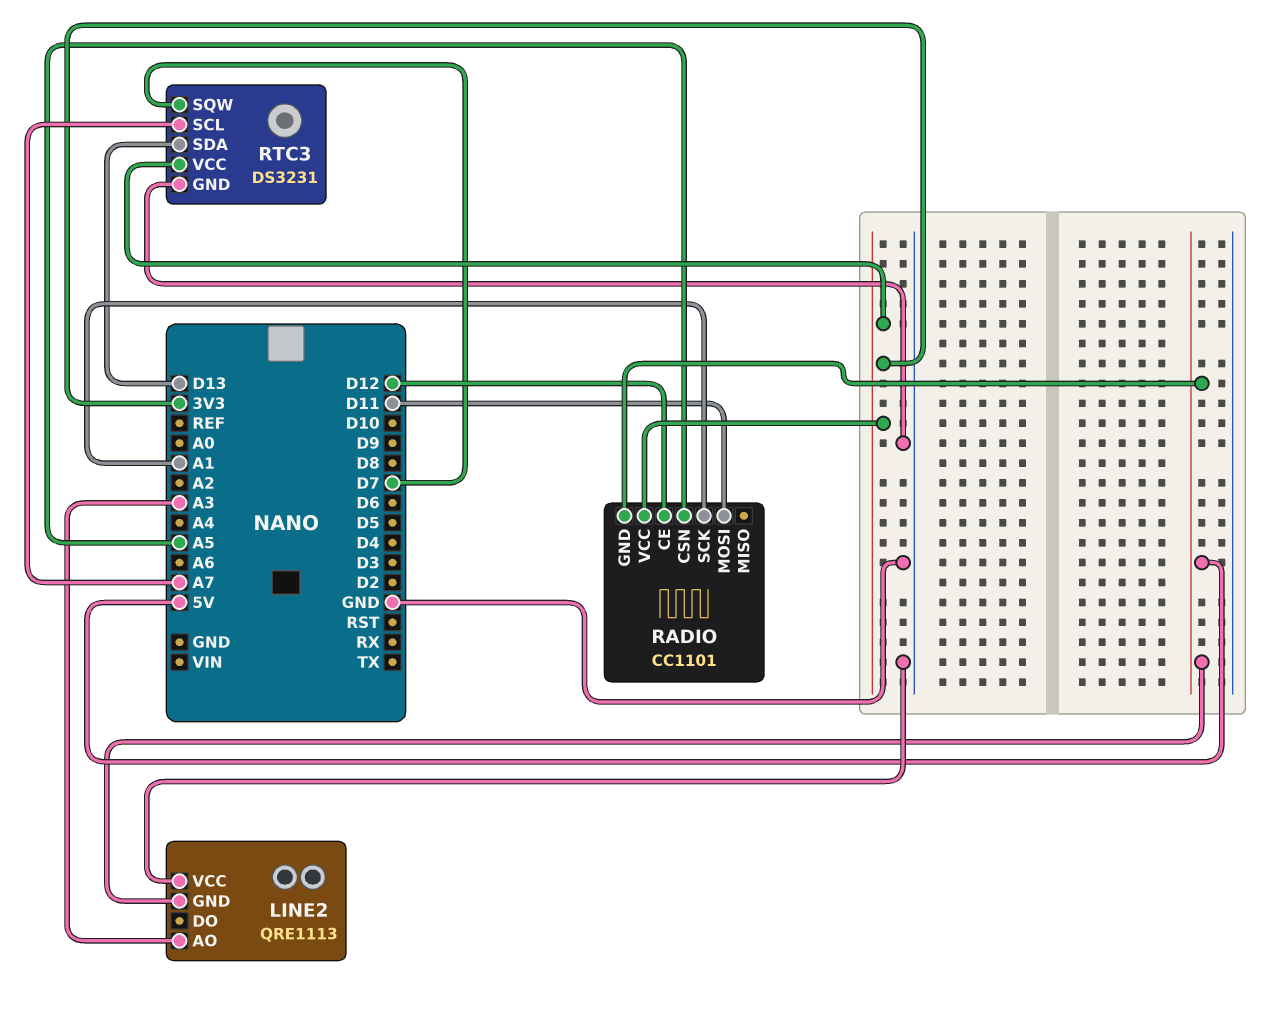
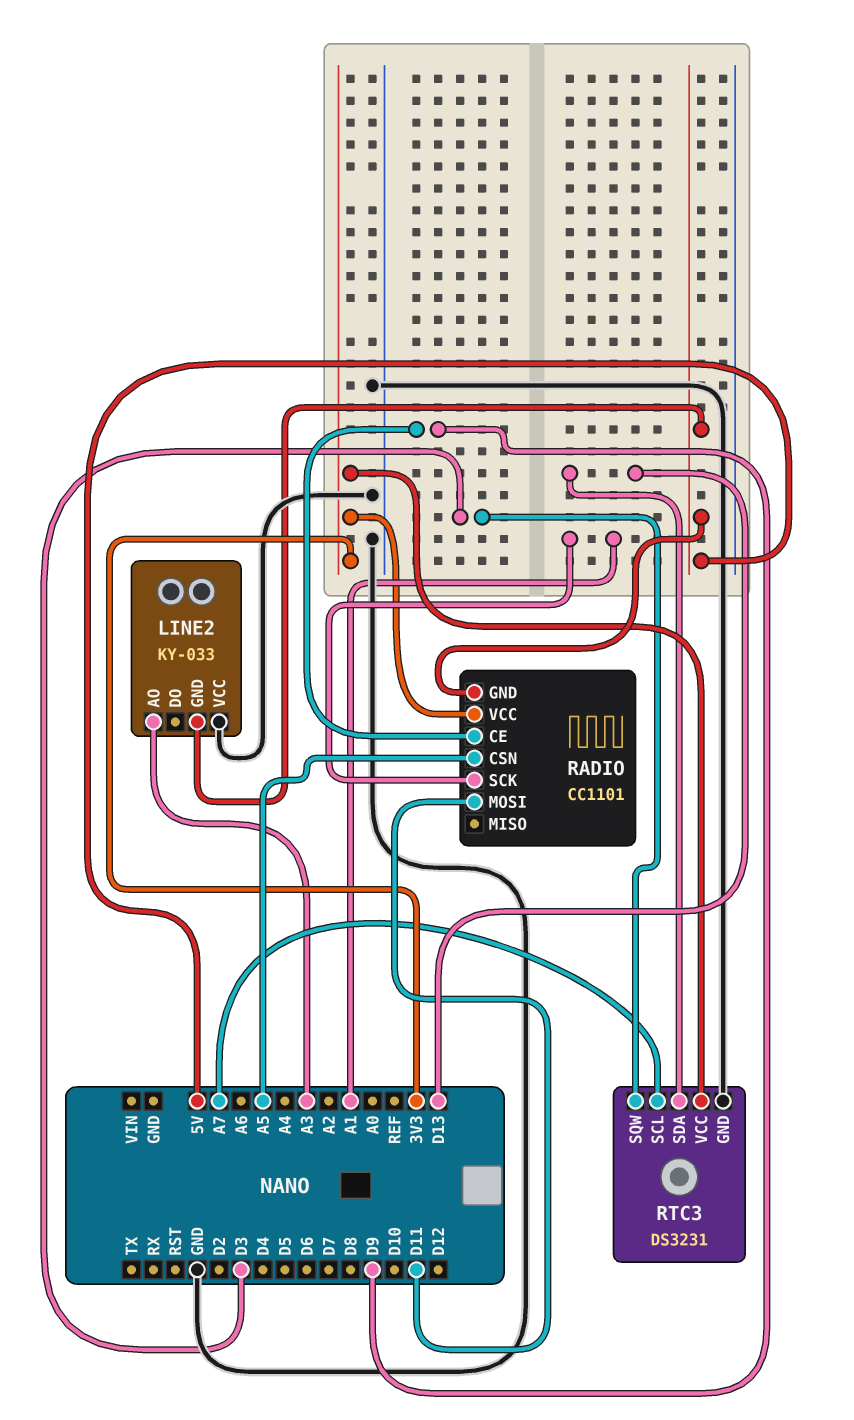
LINE2: QRE1113 -> KY-033
RADIO pin CE: D12 -> D9
RTC3 pin SQW: D7 -> D3

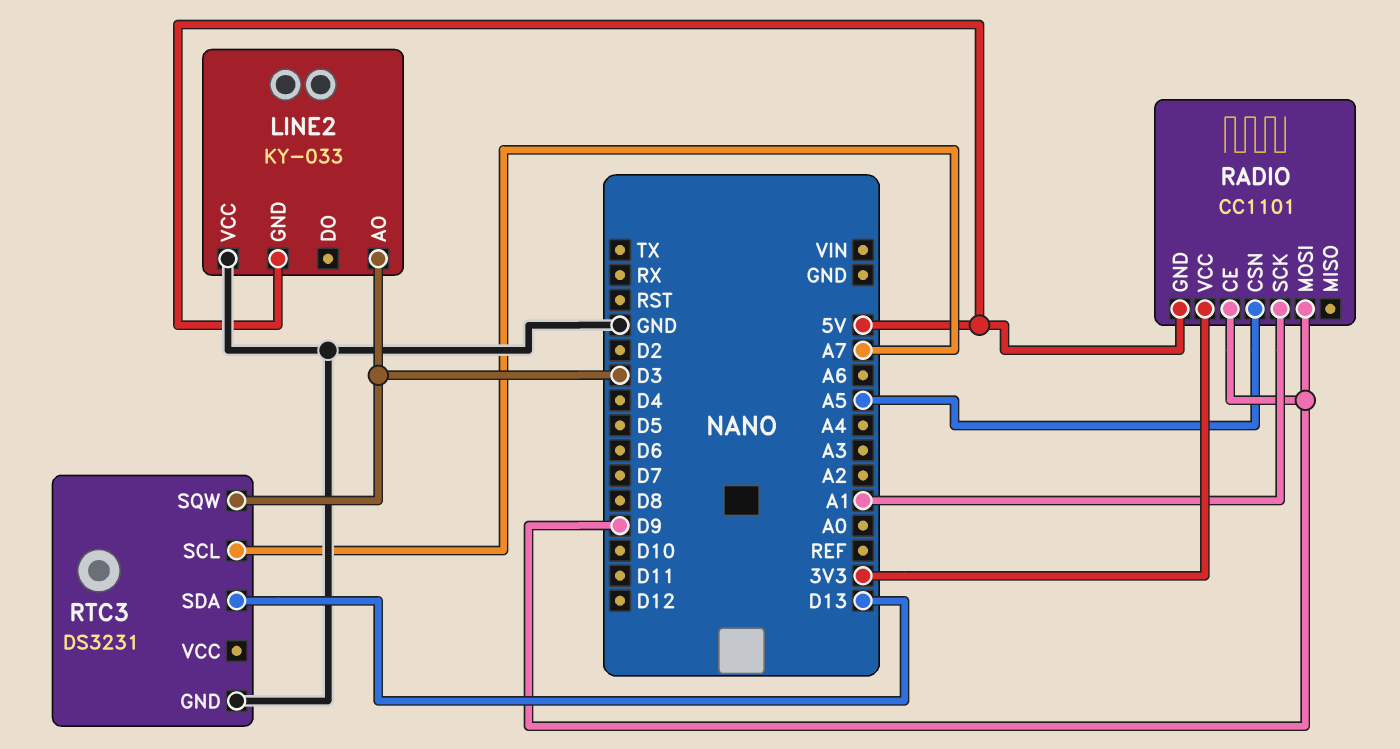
LINE2 pin AO: A3 -> D3
RADIO pin MOSI: D11 -> D9
RTC3 pin VCC: 3V3 -> none

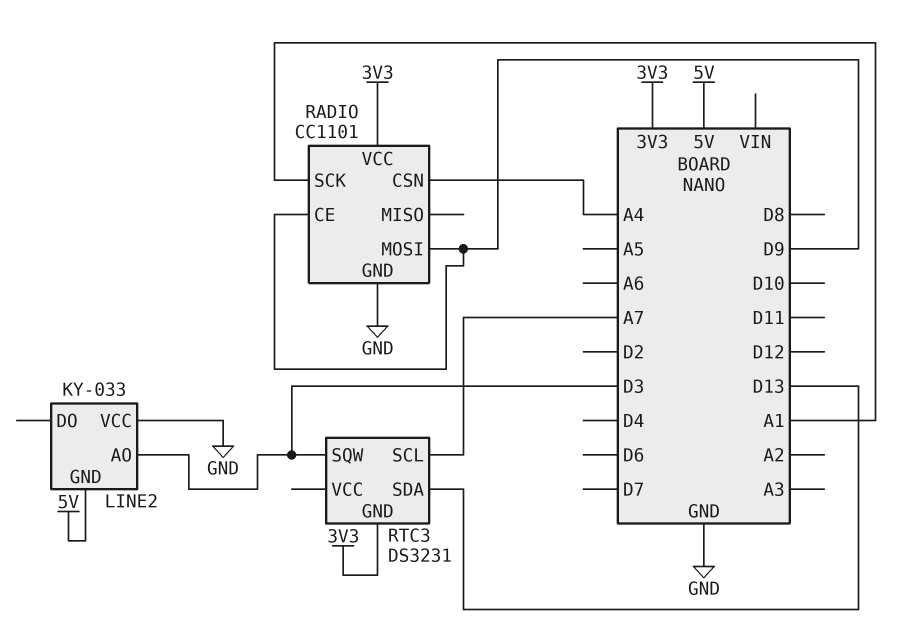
RADIO pin CSN: A5 -> A4
RADIO pin GND: 5V -> GND
RTC3 pin GND: GND -> 3V3

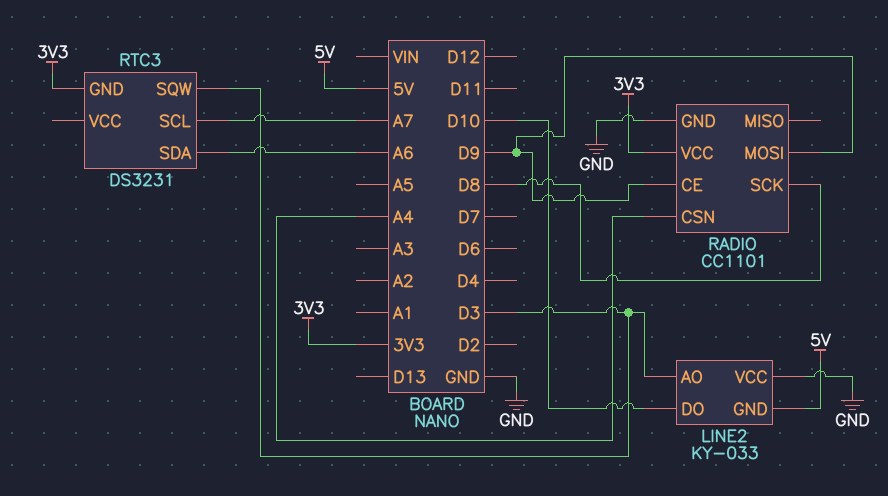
LINE2 pin DO: none -> D10
RADIO pin SCK: A1 -> D8
RTC3 pin SDA: D13 -> A6

